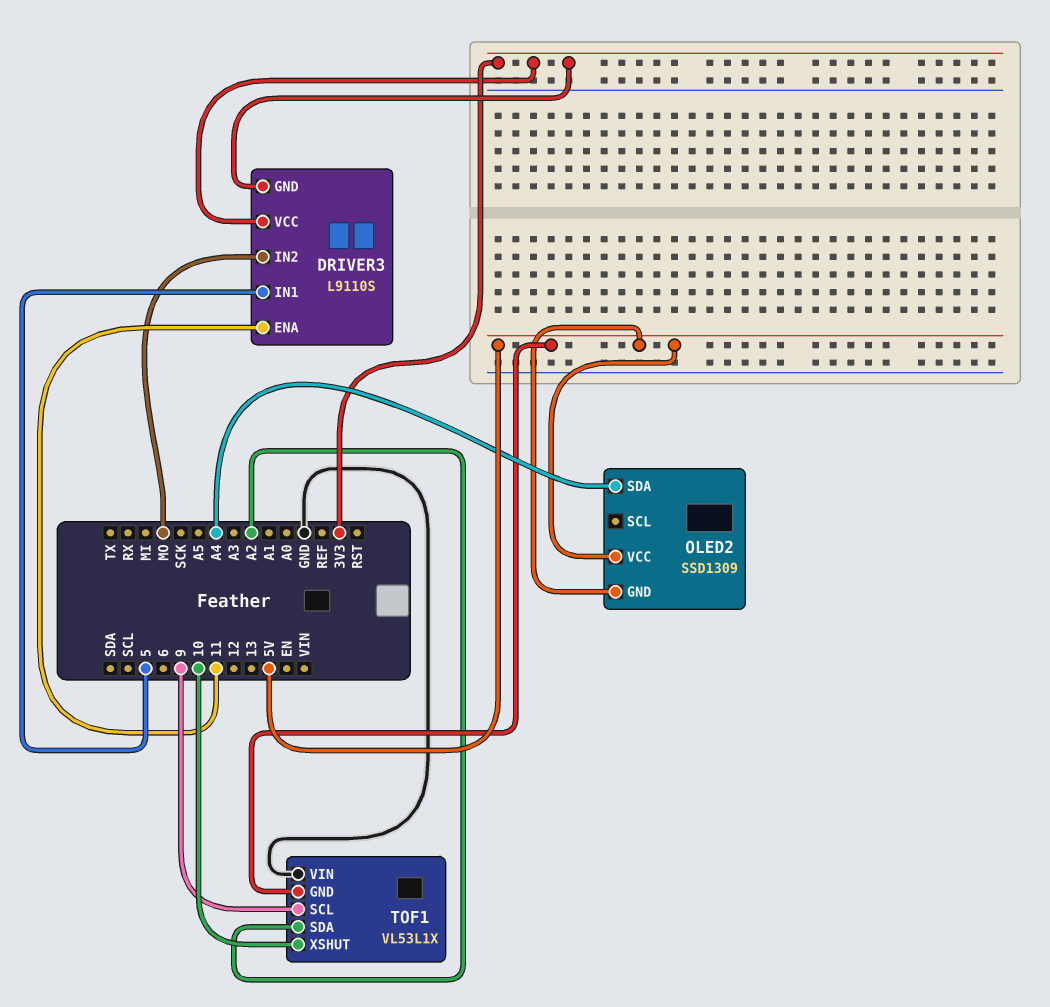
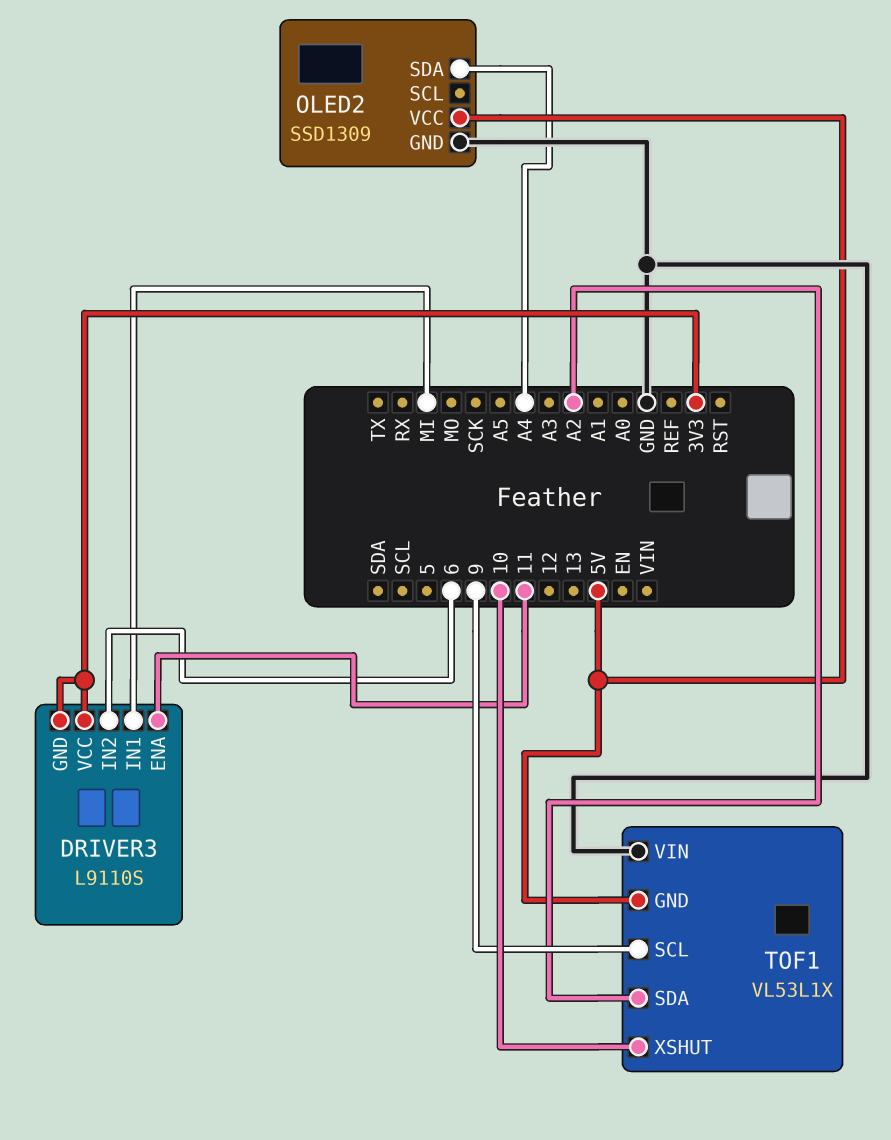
DRIVER3 pin IN1: 5 -> MI
DRIVER3 pin IN2: MO -> 6
OLED2 pin GND: 5V -> GND

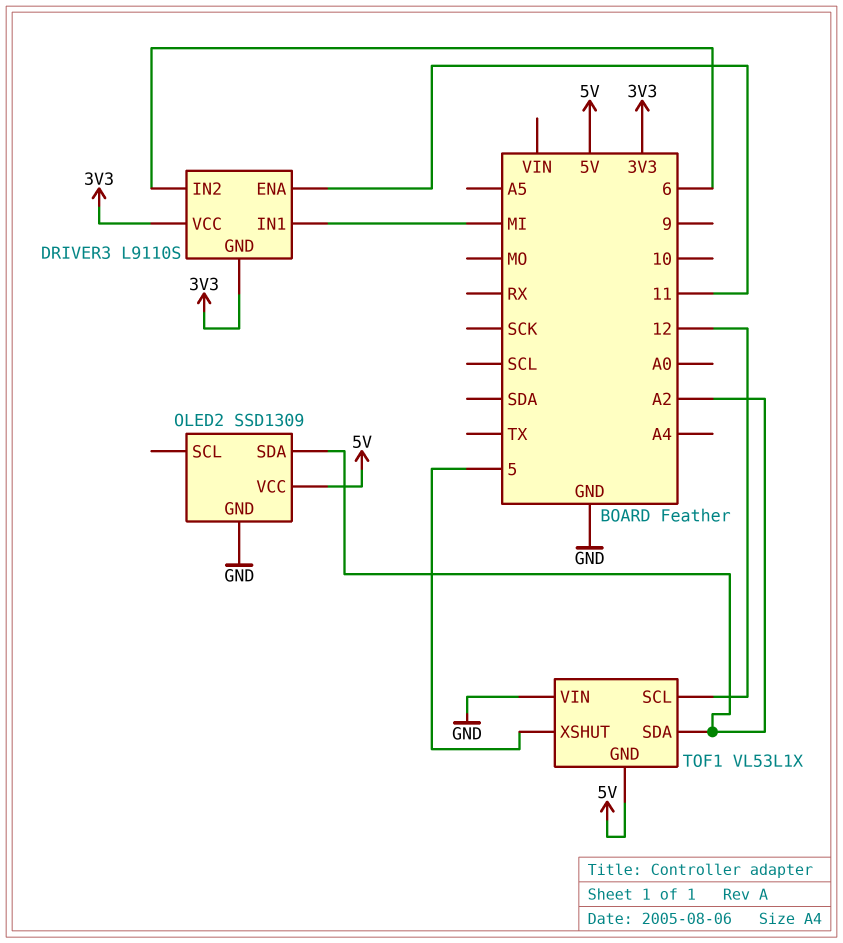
OLED2 pin SDA: A4 -> A2
TOF1 pin SCL: 9 -> 12
TOF1 pin XSHUT: 10 -> 5

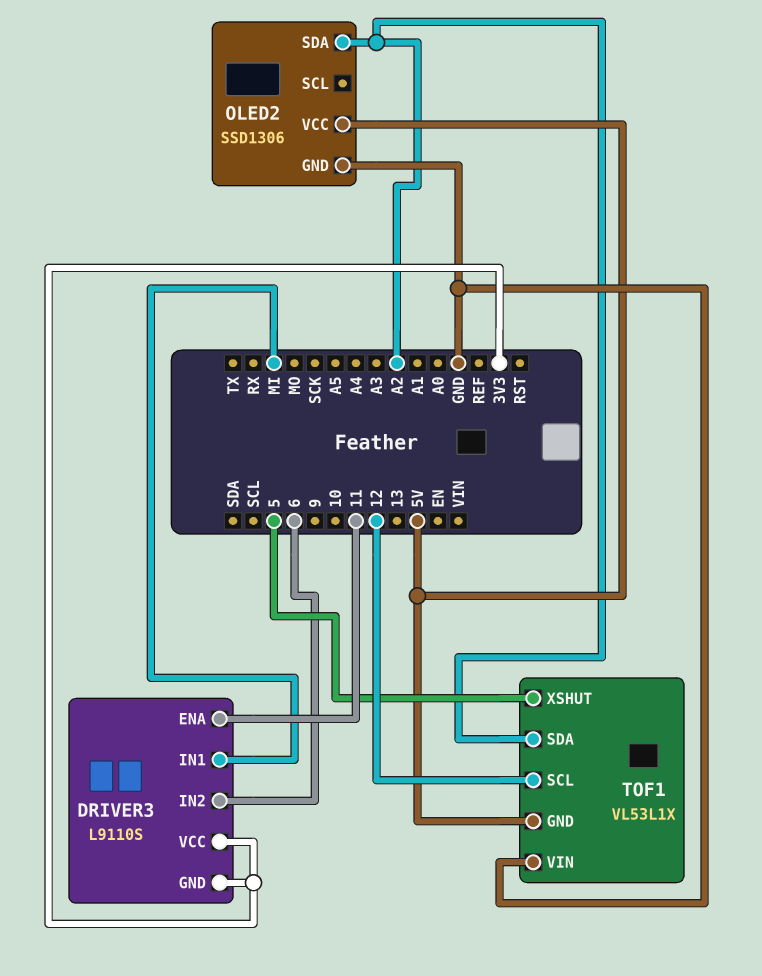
OLED2: SSD1309 -> SSD1306

